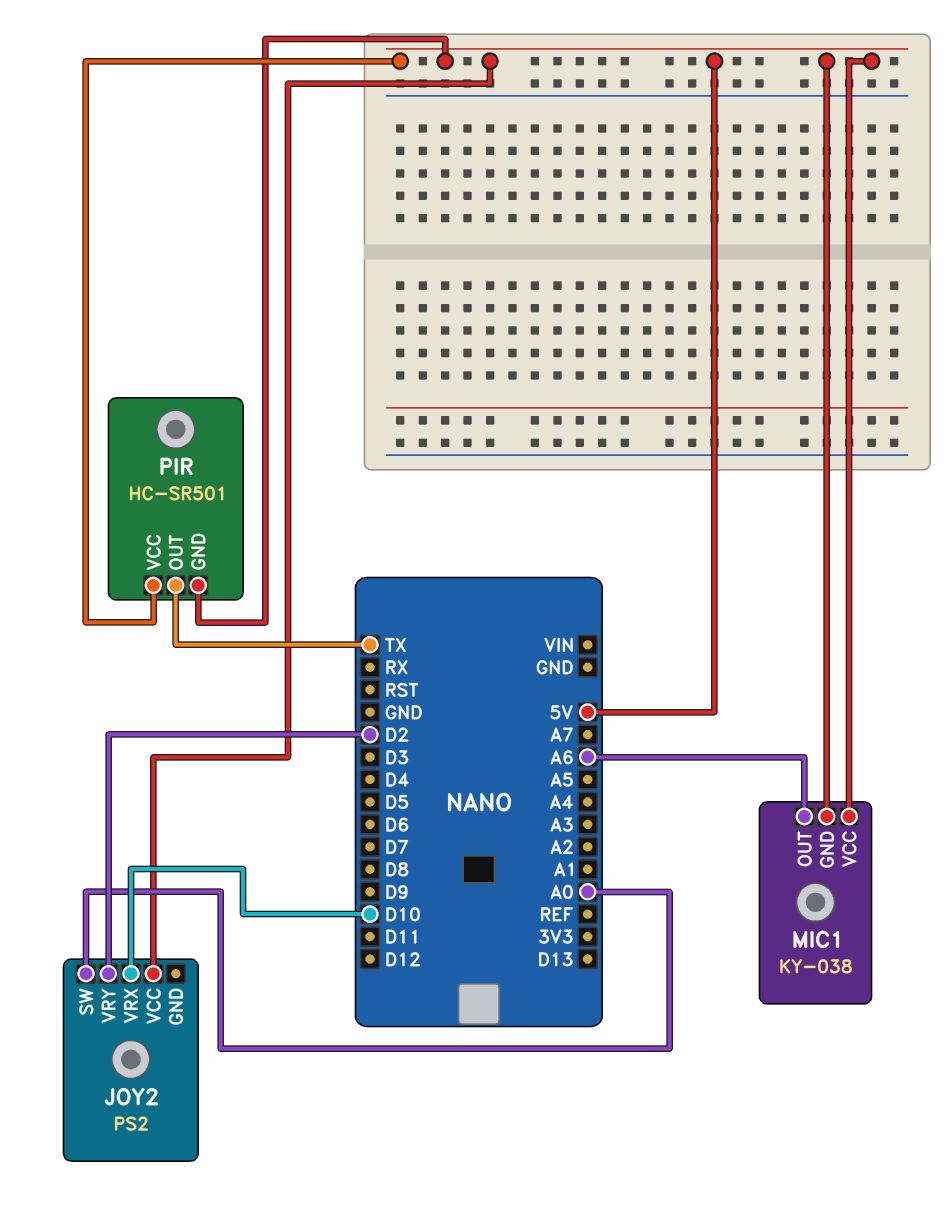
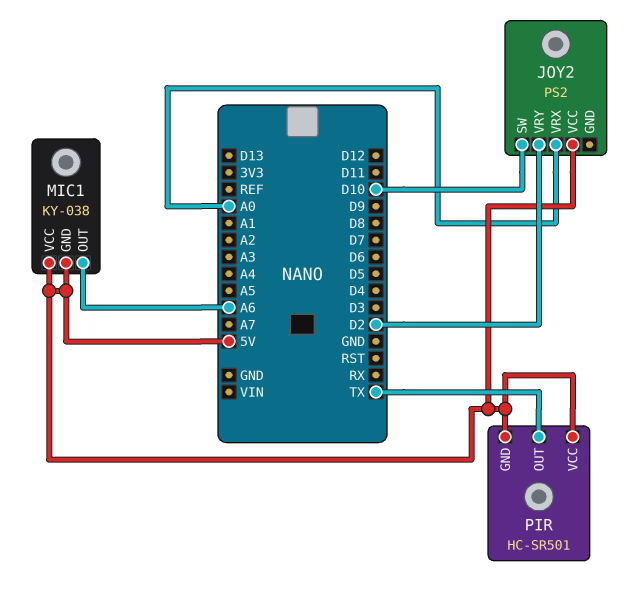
JOY2 pin SW: A0 -> D10
JOY2 pin VRX: D10 -> A0

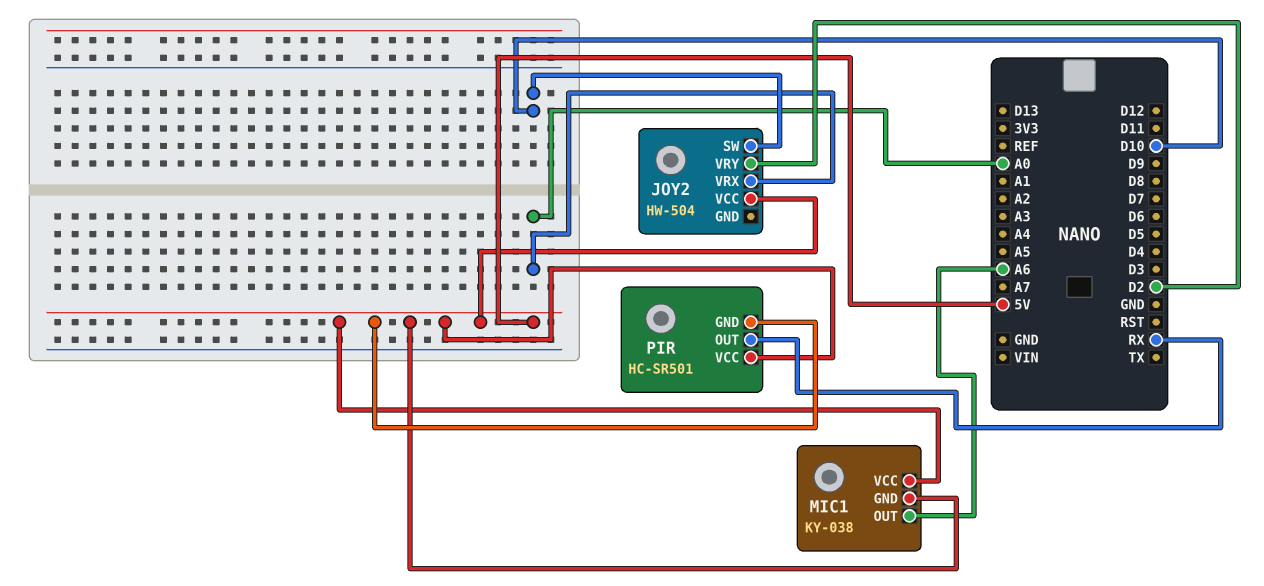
JOY2: PS2 -> HW-504
PIR pin OUT: TX -> RX

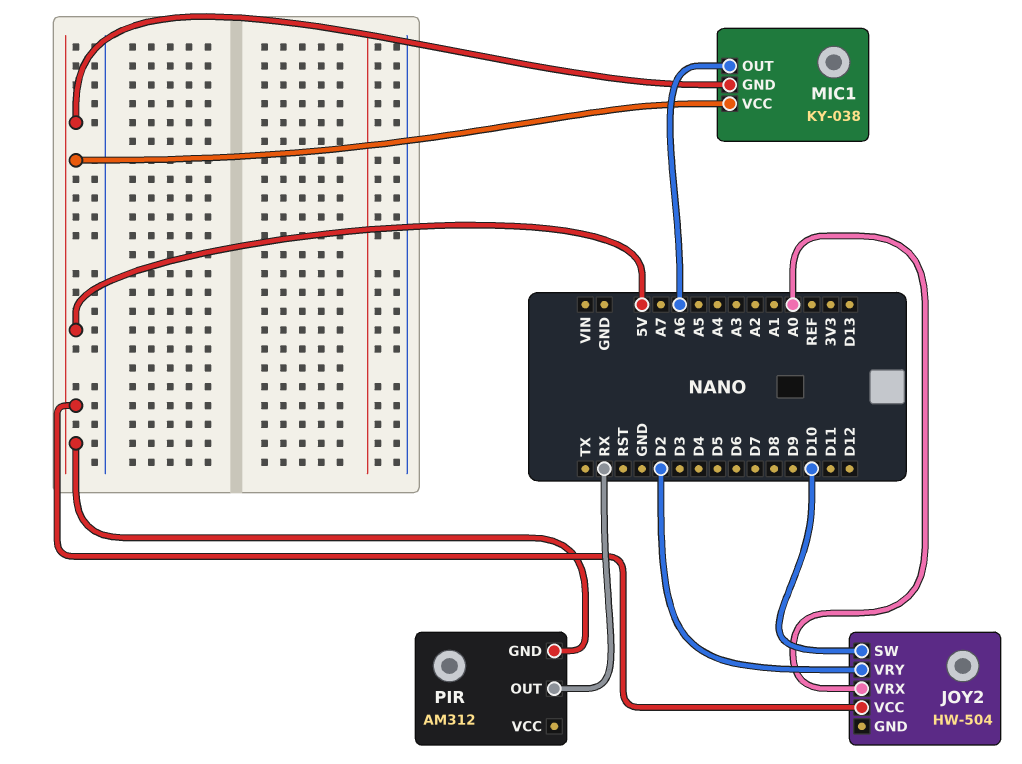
PIR: HC-SR501 -> AM312
PIR pin VCC: 5V -> none

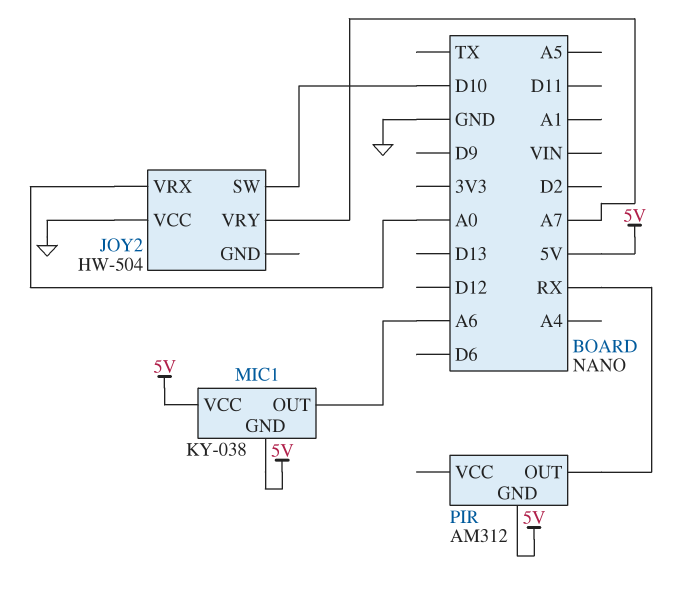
JOY2 pin VCC: 5V -> GND
JOY2 pin VRY: D2 -> A7

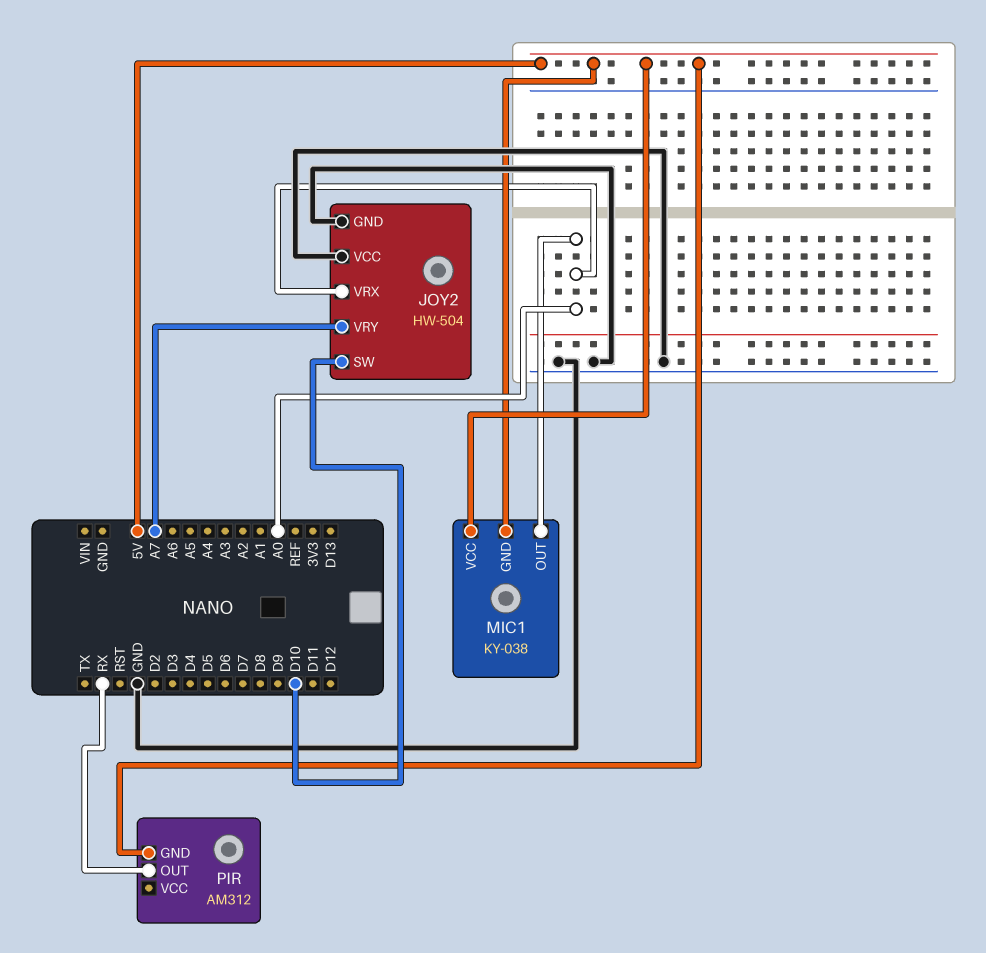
JOY2 pin GND: none -> GND
MIC1 pin OUT: A6 -> A0

